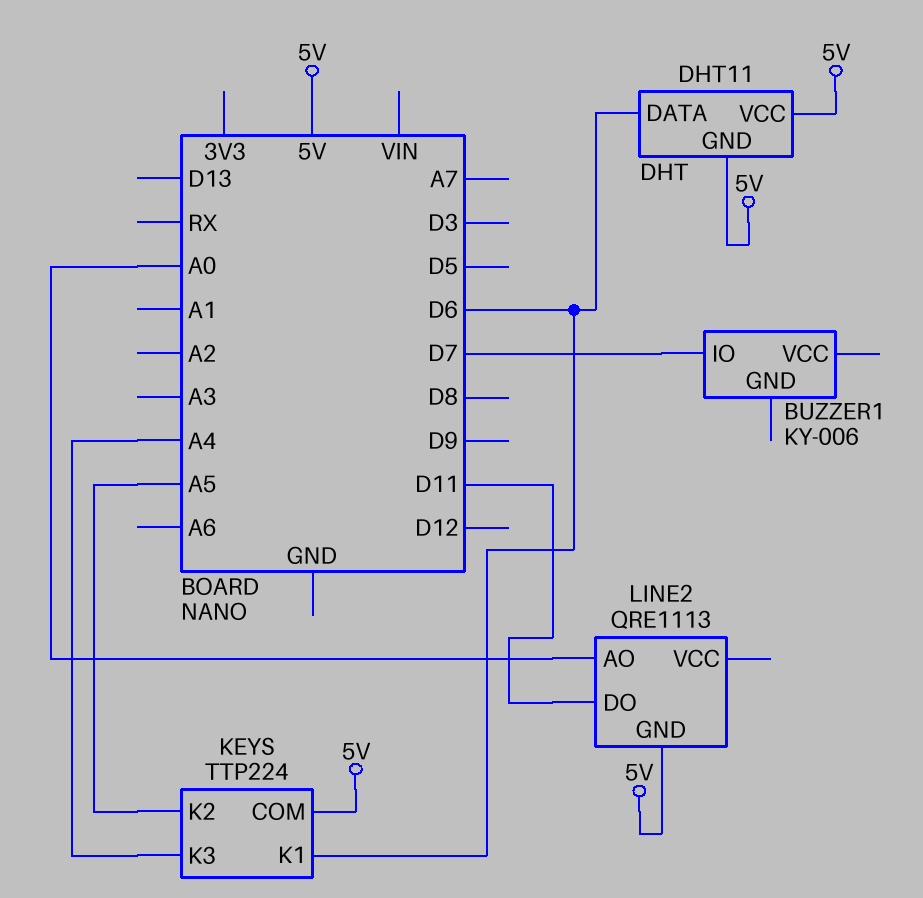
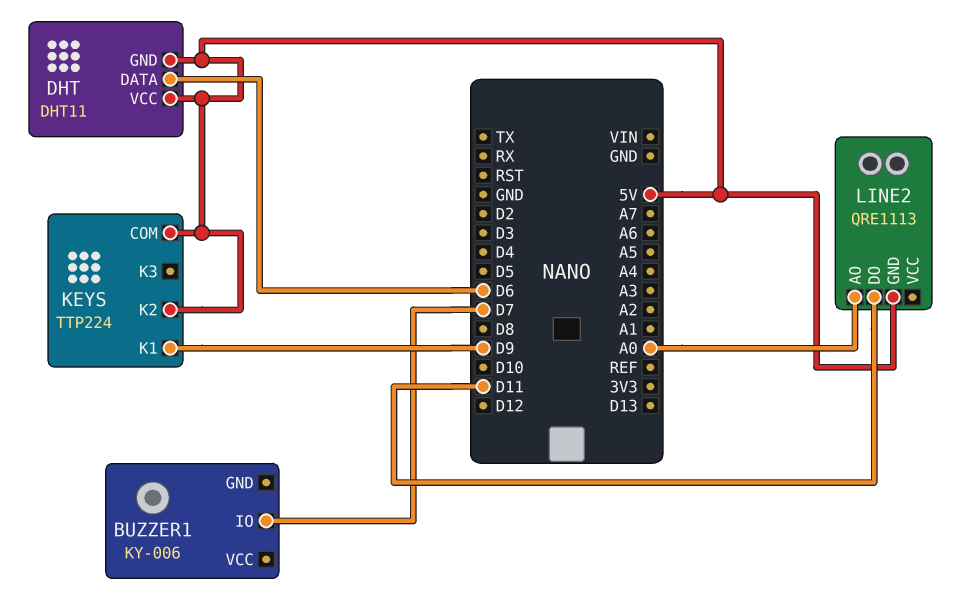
KEYS pin K1: D6 -> D9
KEYS pin K2: A5 -> 5V
KEYS pin K3: A4 -> none

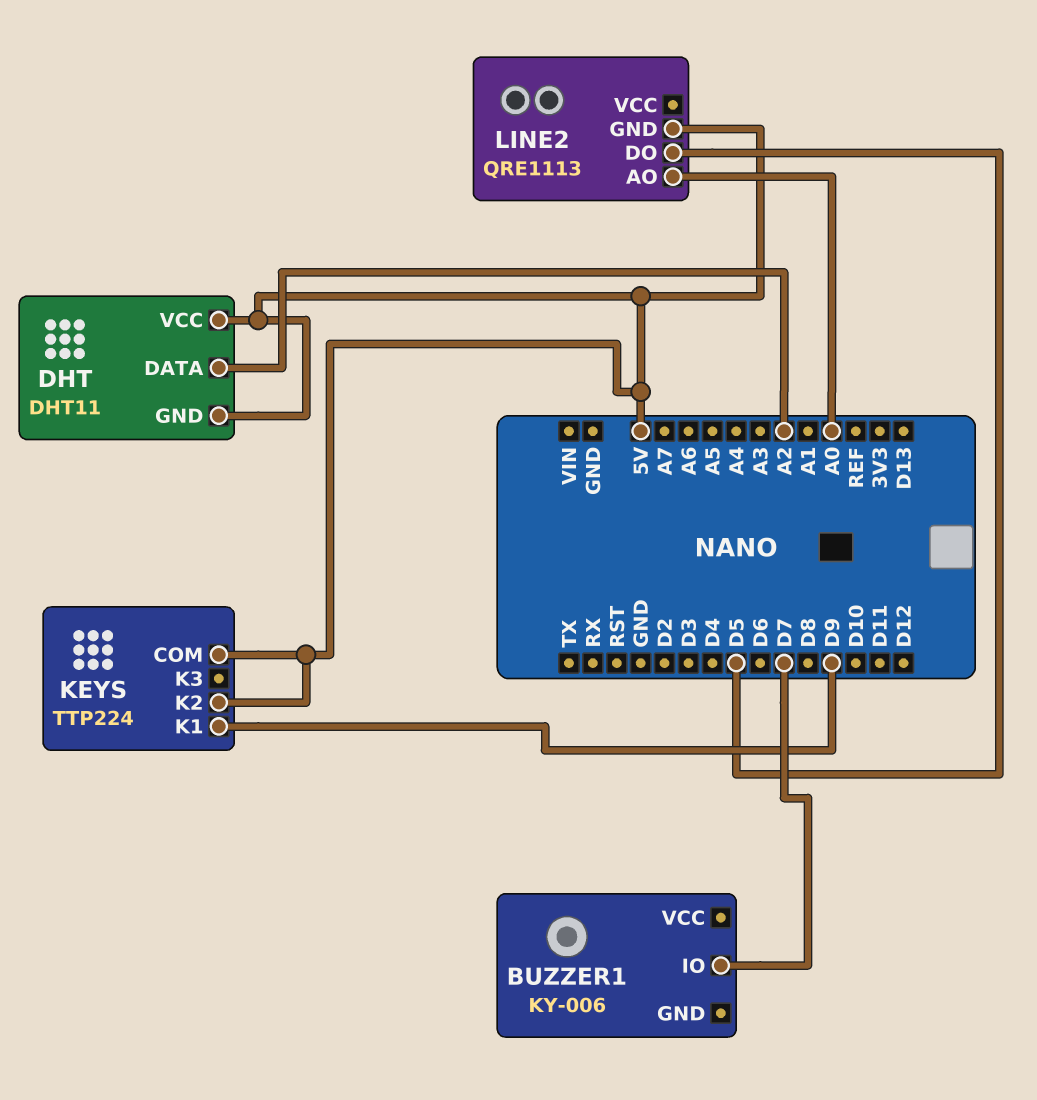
DHT pin DATA: D6 -> A2
LINE2 pin DO: D11 -> D5

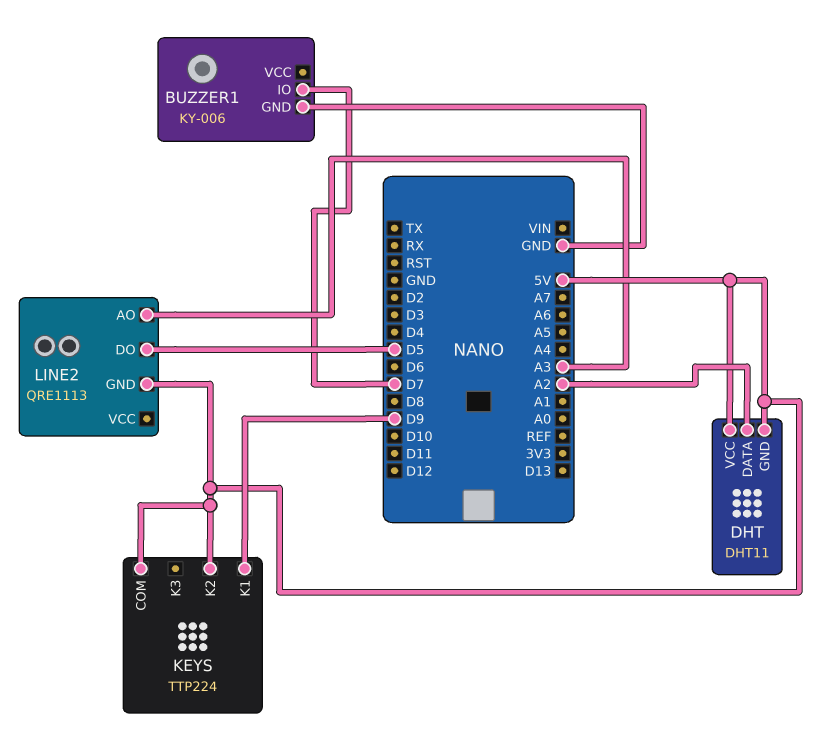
BUZZER1 pin GND: none -> GND
LINE2 pin AO: A0 -> A3

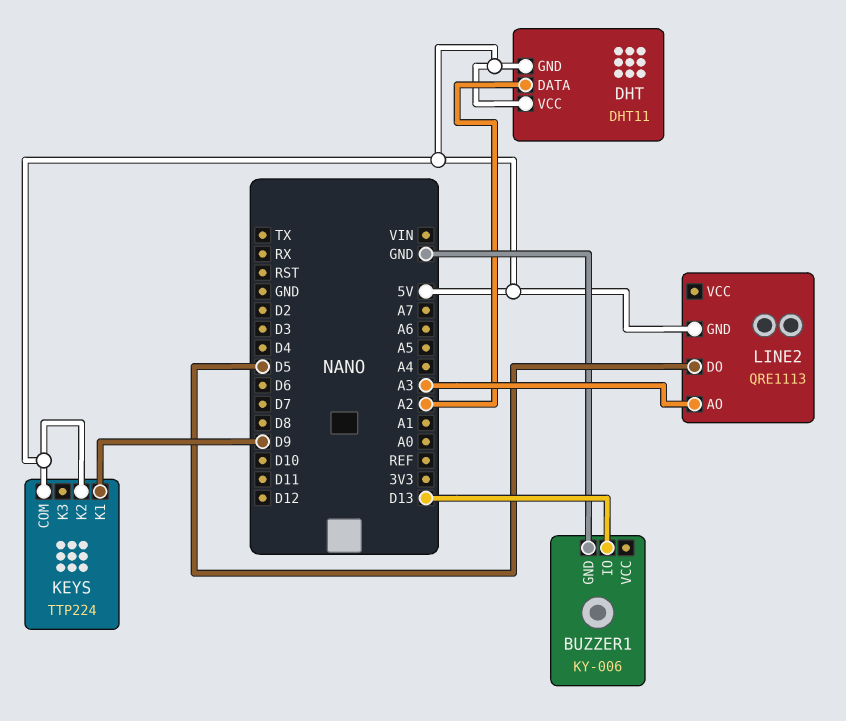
BUZZER1 pin IO: D7 -> D13

